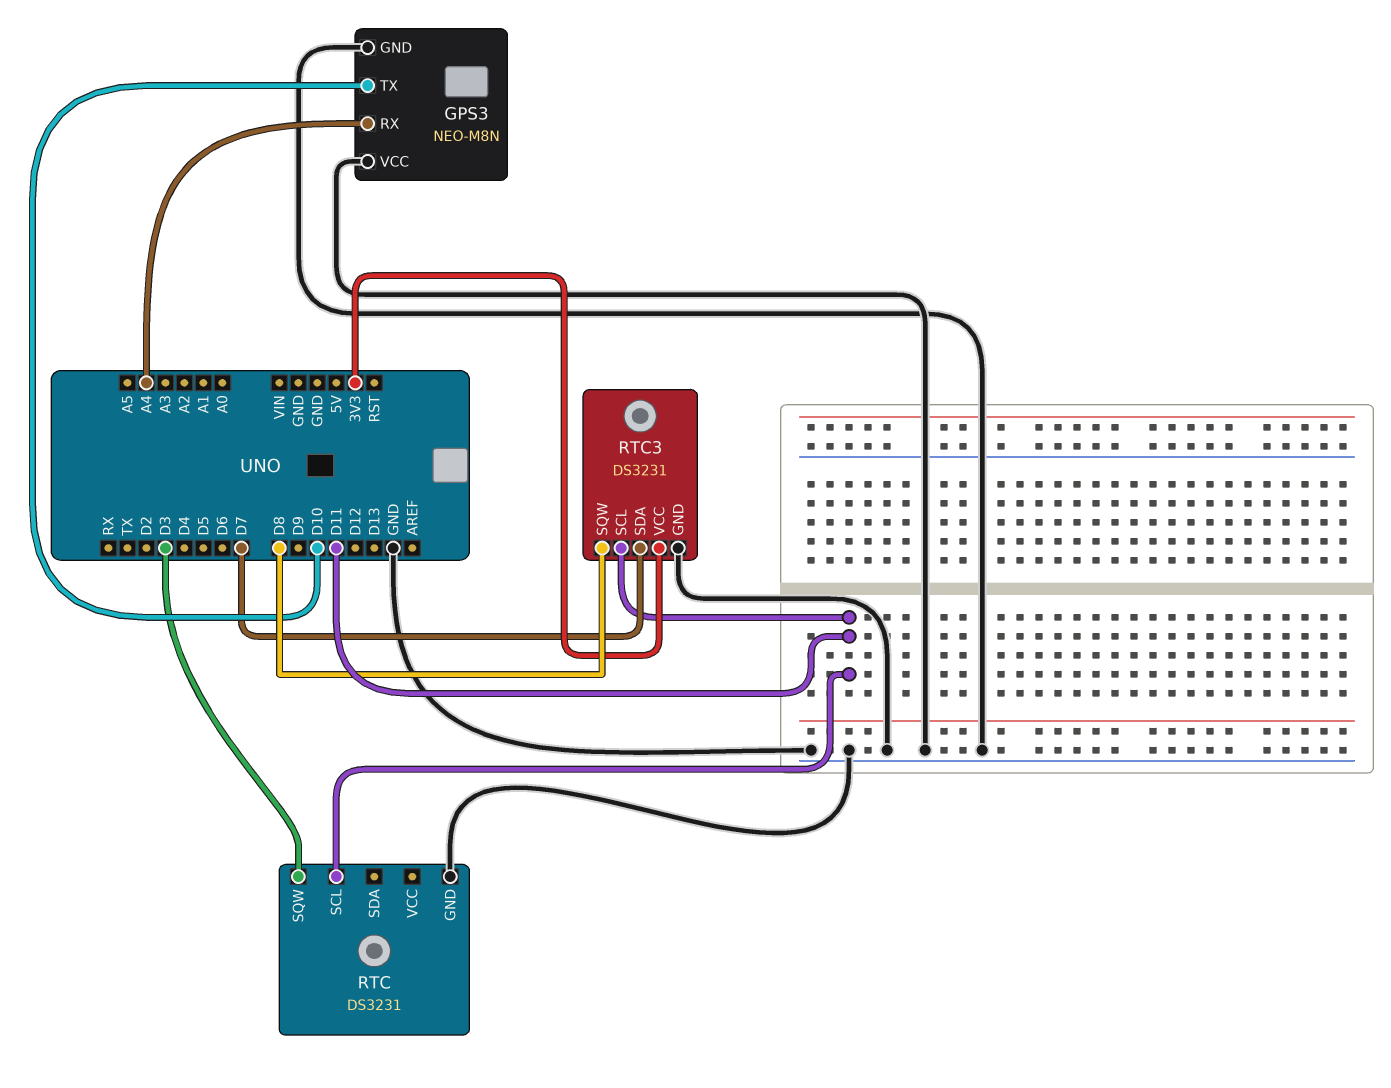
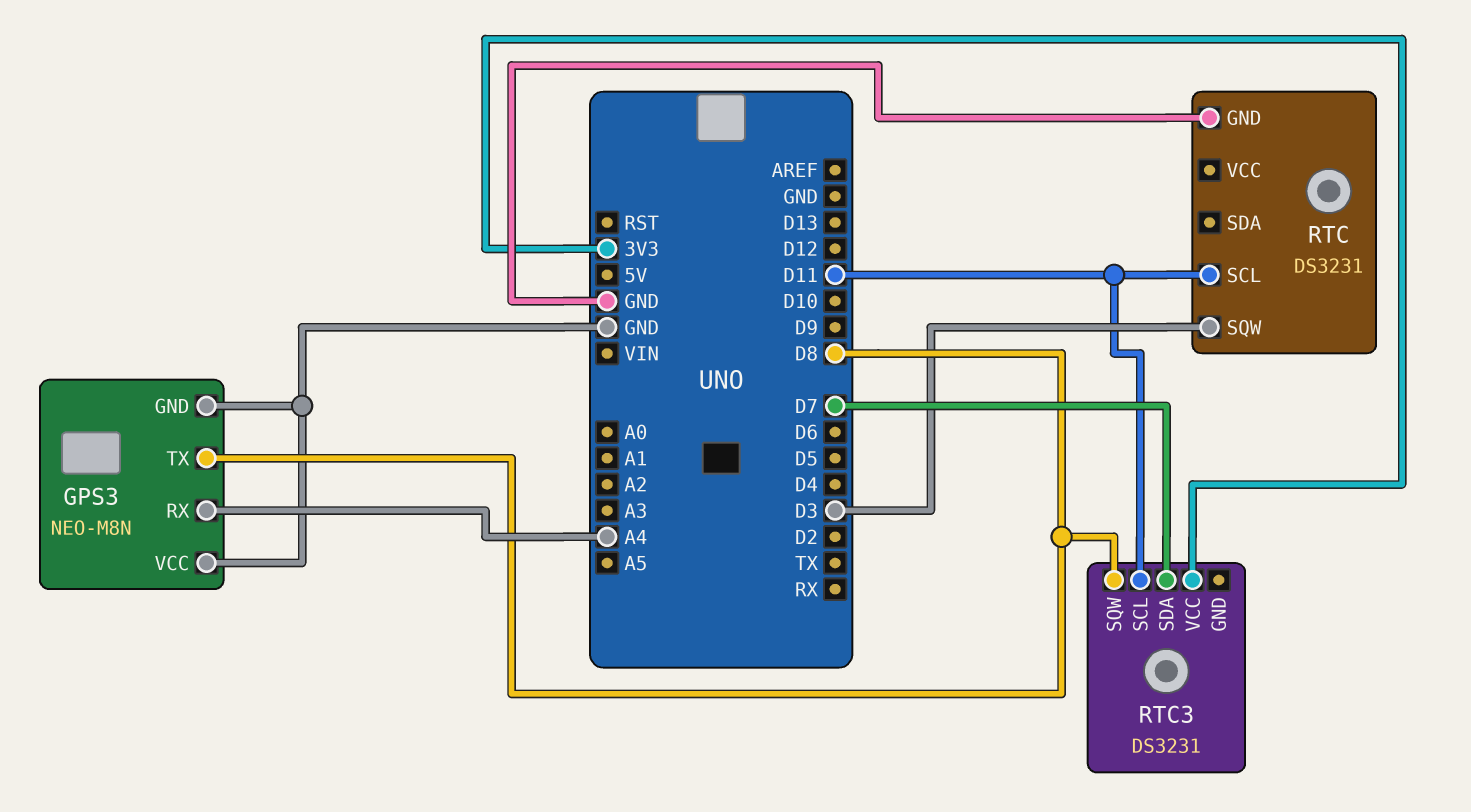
GPS3 pin TX: D10 -> D8
RTC3 pin GND: GND -> none

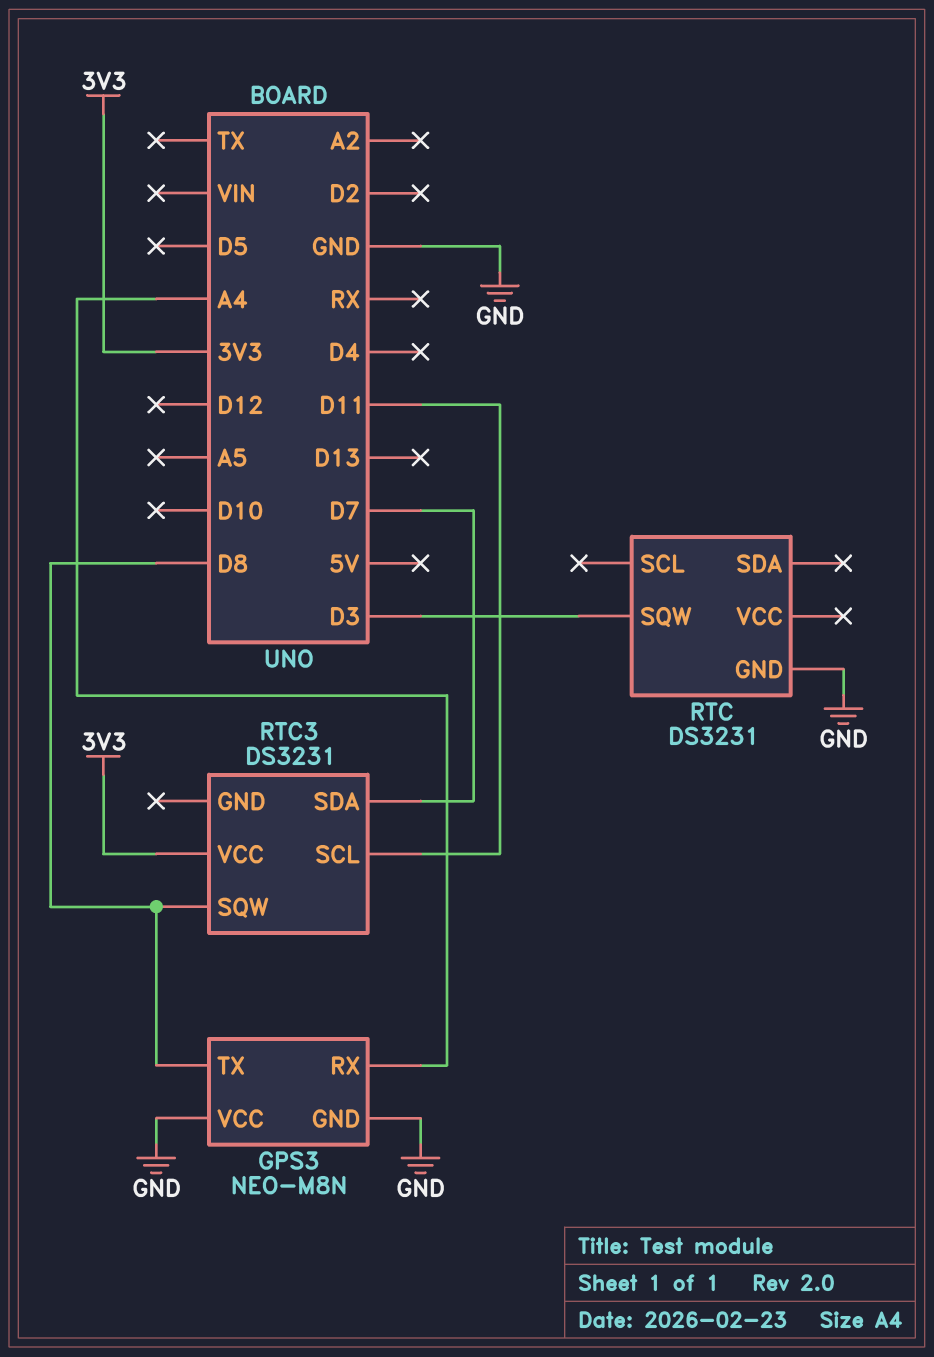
RTC pin SCL: D11 -> none

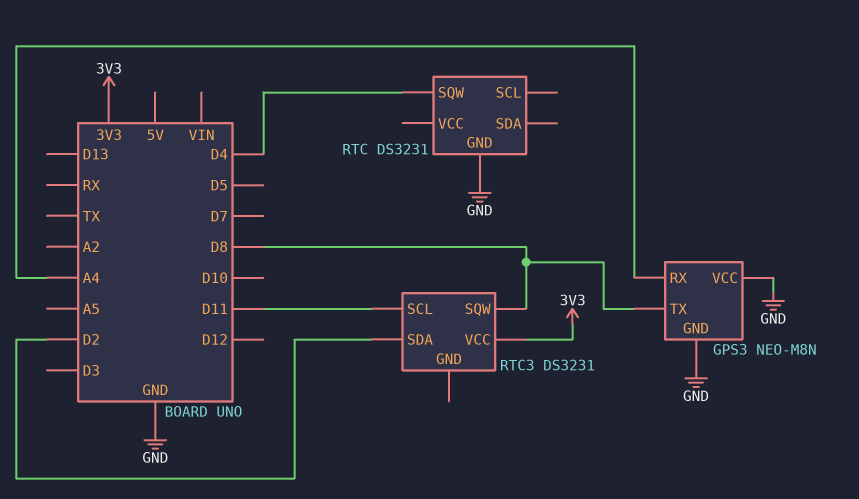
RTC pin SQW: D3 -> D4
RTC3 pin SDA: D7 -> D2

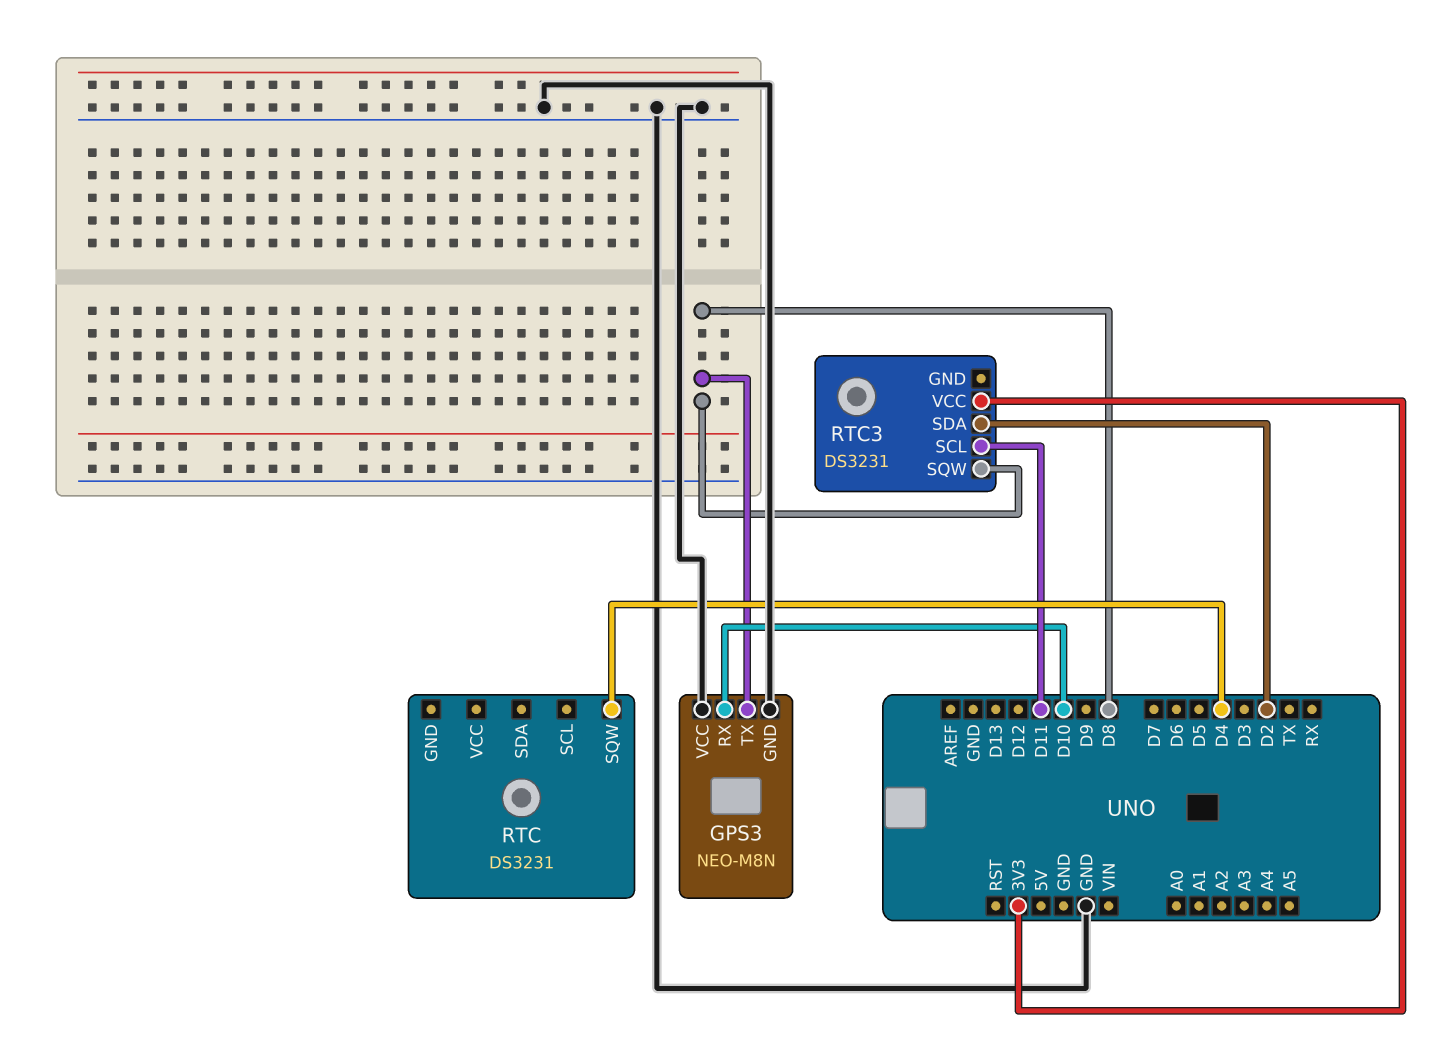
GPS3 pin RX: A4 -> D10
RTC pin GND: GND -> none

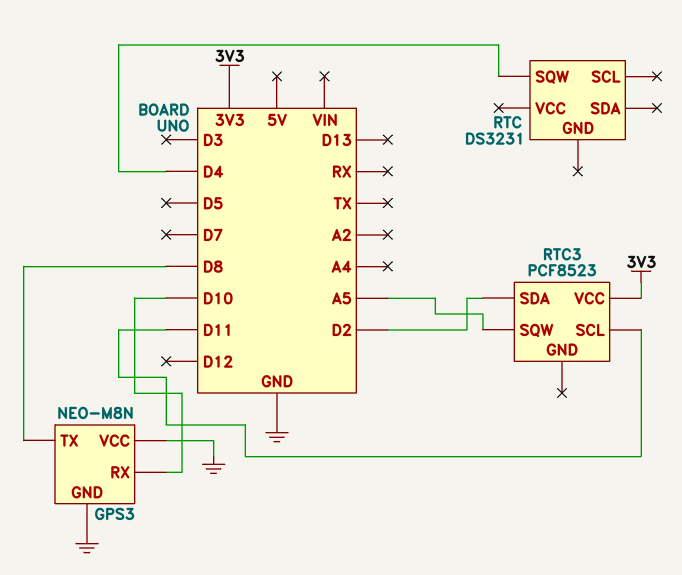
RTC3: DS3231 -> PCF8523
RTC3 pin SQW: D8 -> A5

